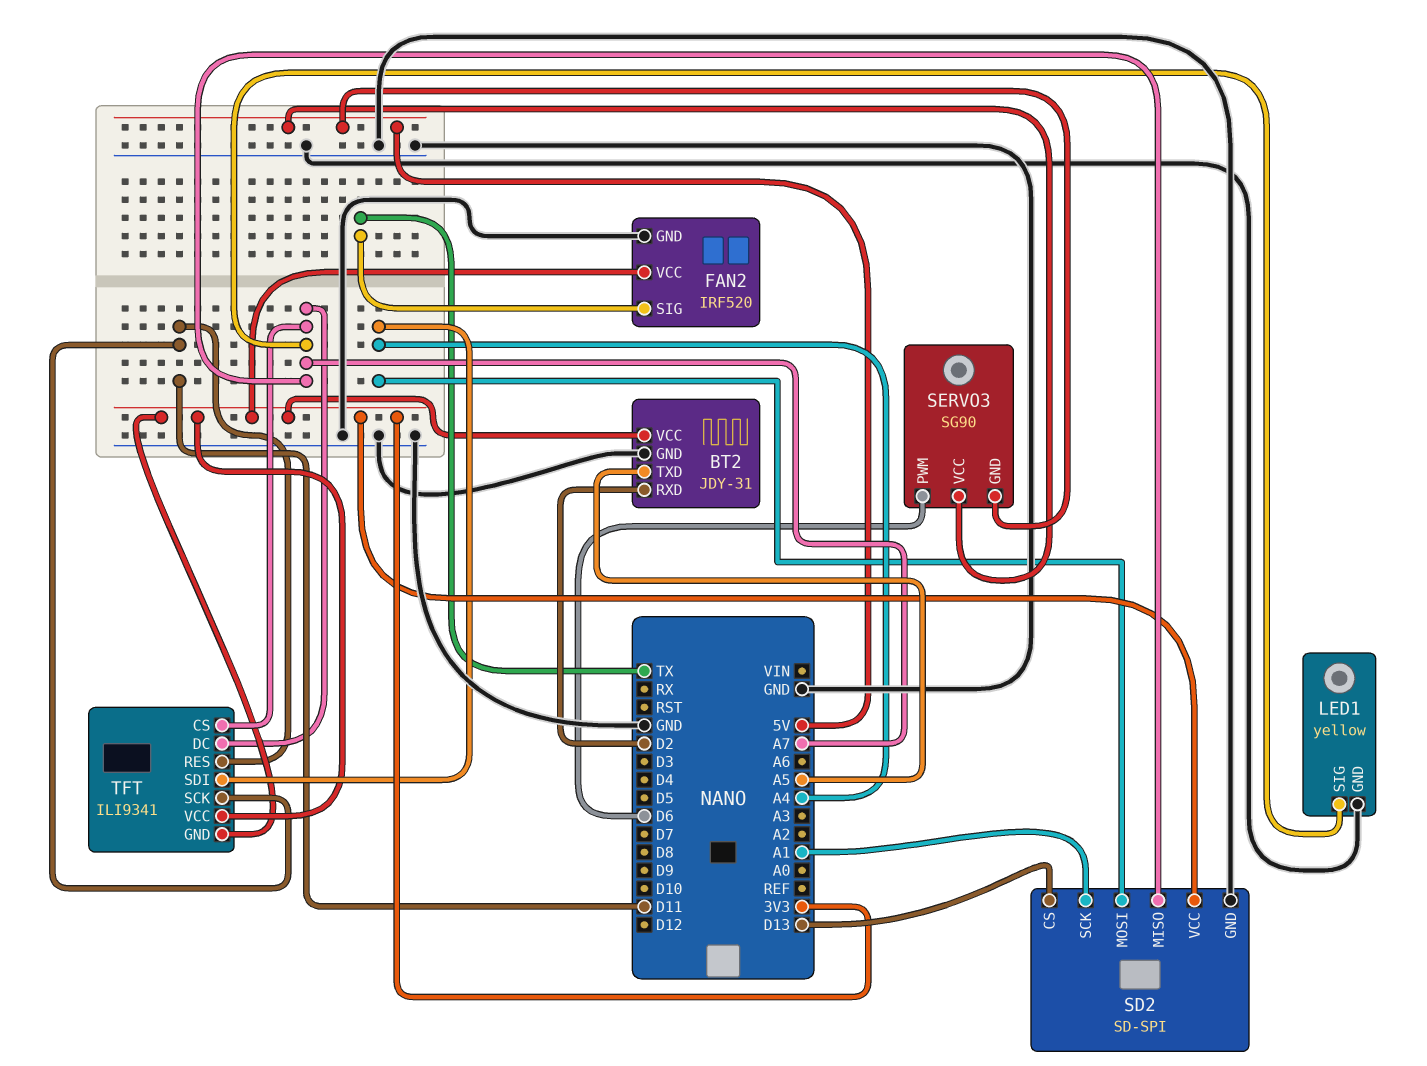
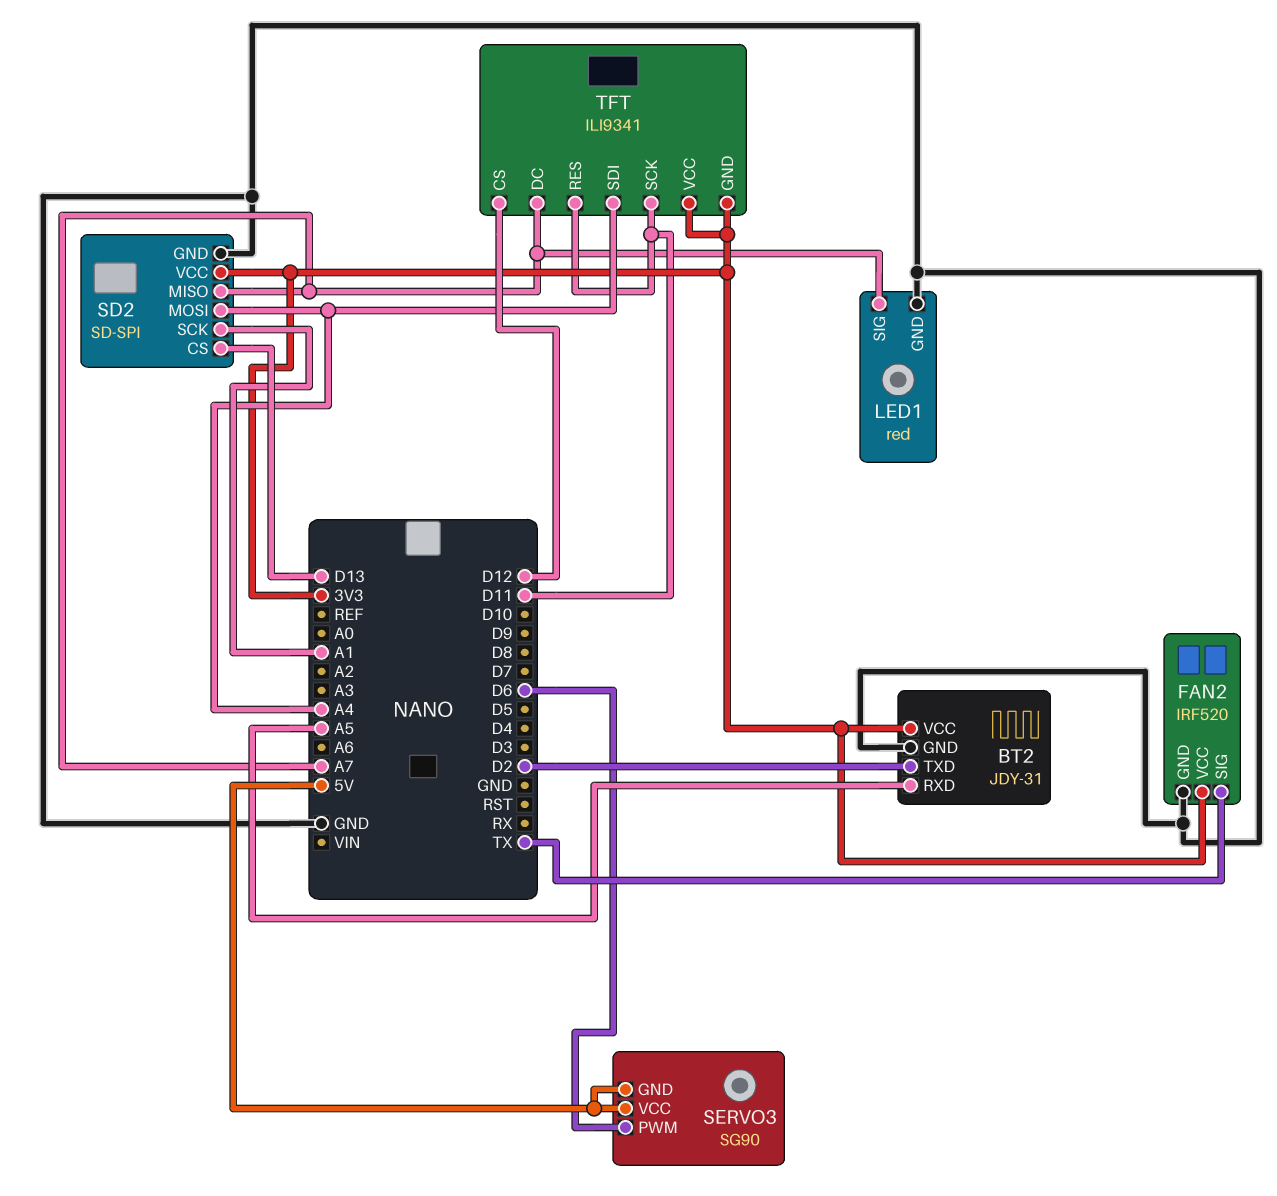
BT2 pin RXD: D2 -> A5
BT2 pin TXD: A5 -> D2
LED1: yellow -> red
TFT pin CS: A7 -> D12

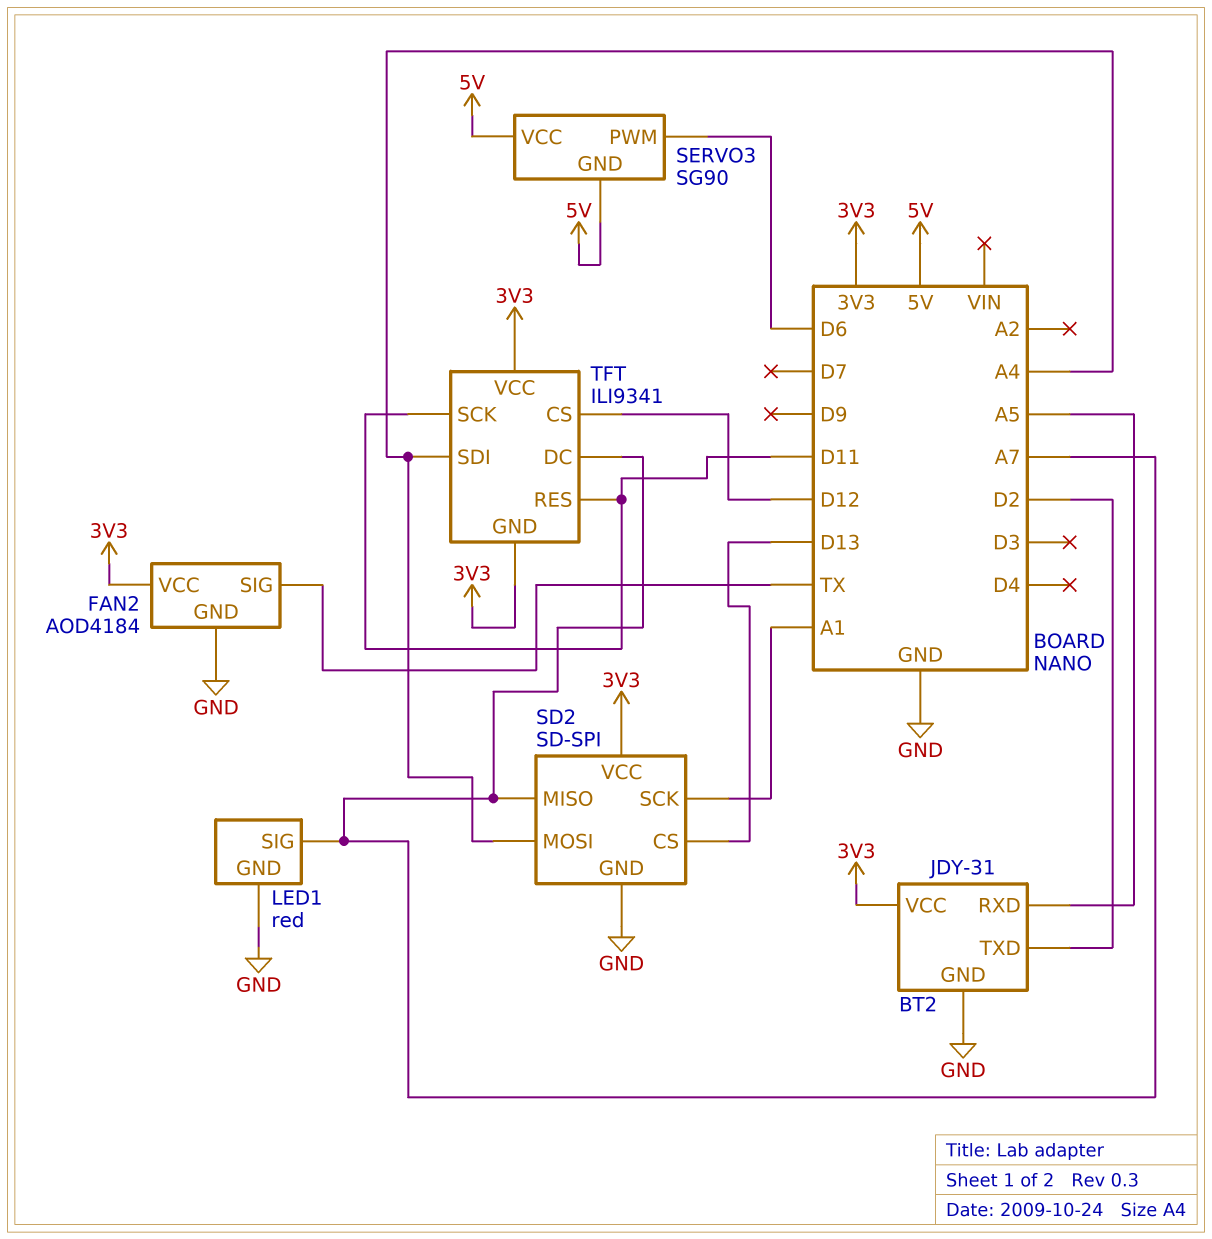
FAN2: IRF520 -> AOD4184

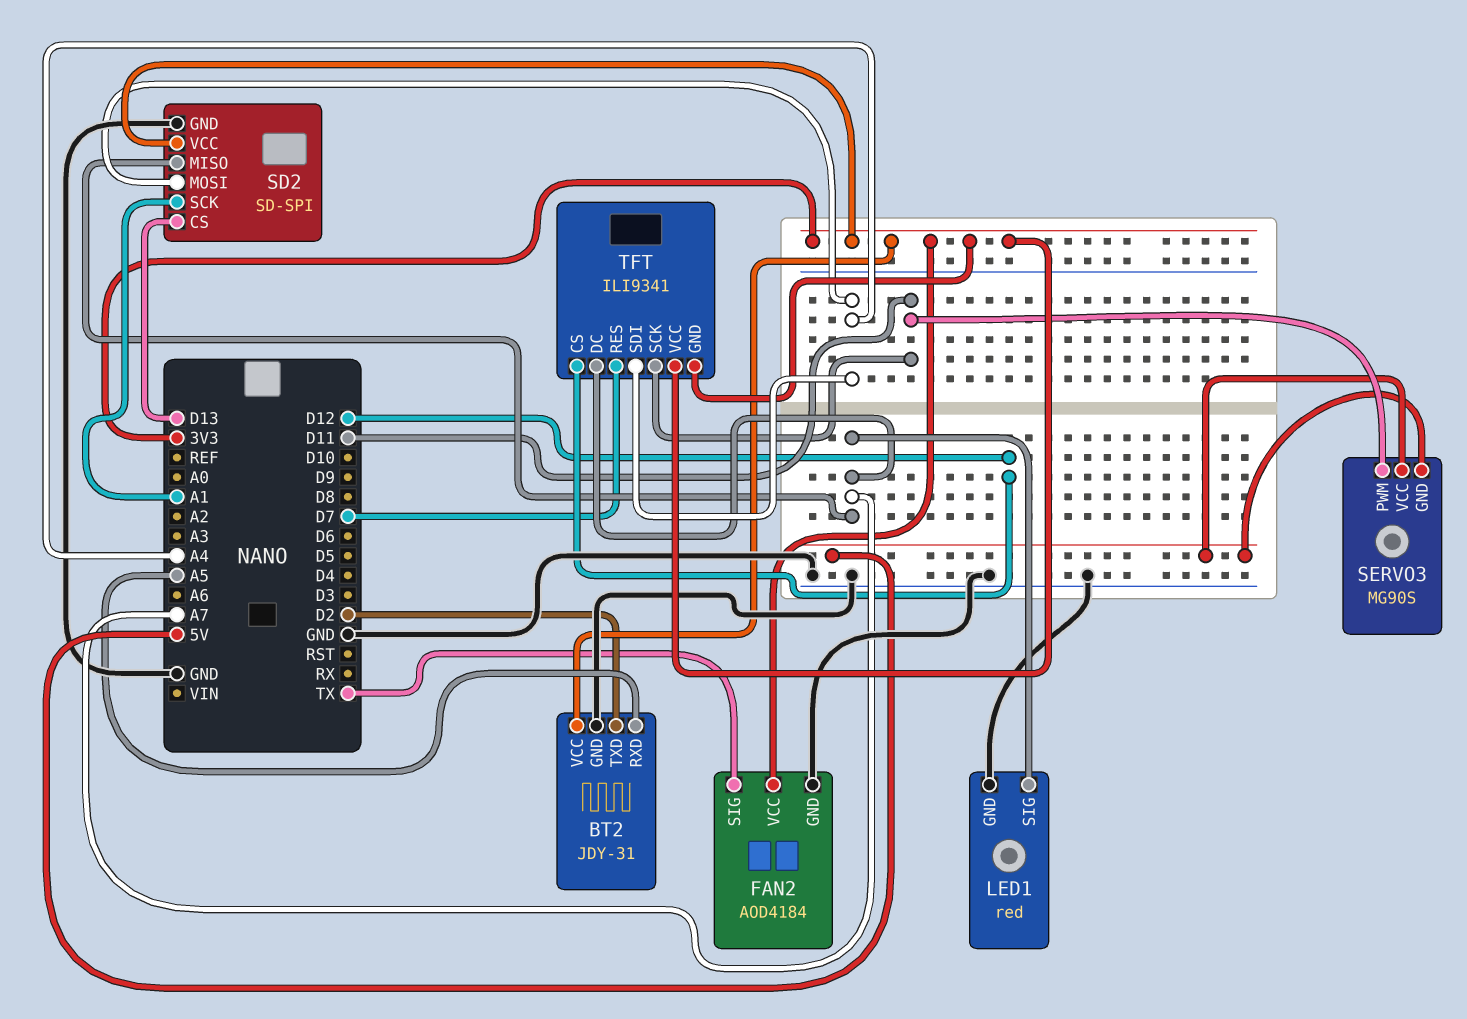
SERVO3: SG90 -> MG90S
SERVO3 pin PWM: D6 -> D11
TFT pin RES: D11 -> D7

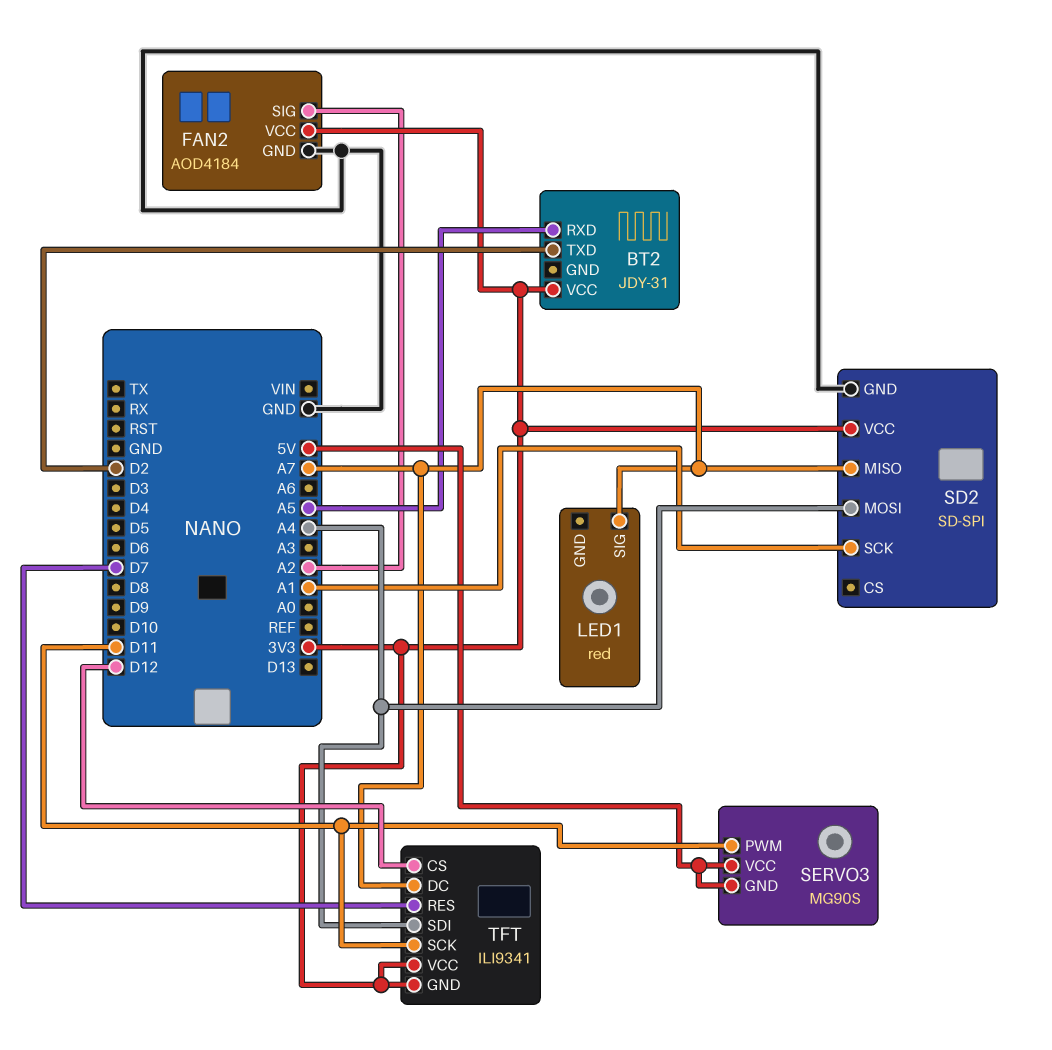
BT2 pin GND: GND -> none
FAN2 pin SIG: TX -> A2
LED1 pin GND: GND -> none
SD2 pin CS: D13 -> none

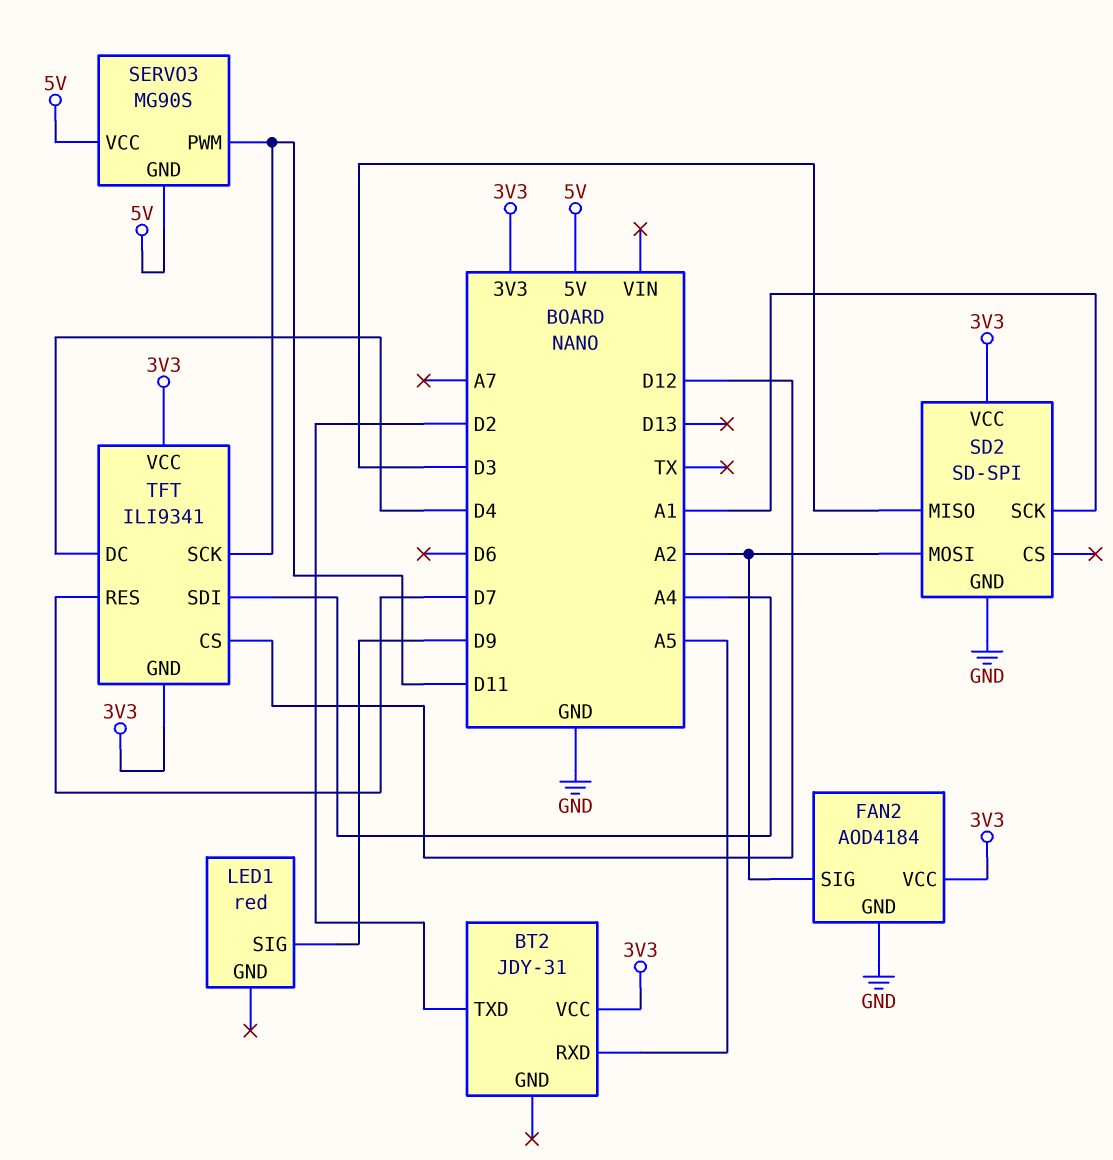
LED1 pin SIG: A7 -> D9
SD2 pin MISO: A7 -> D3
SD2 pin MOSI: A4 -> A2
TFT pin DC: A7 -> D4

